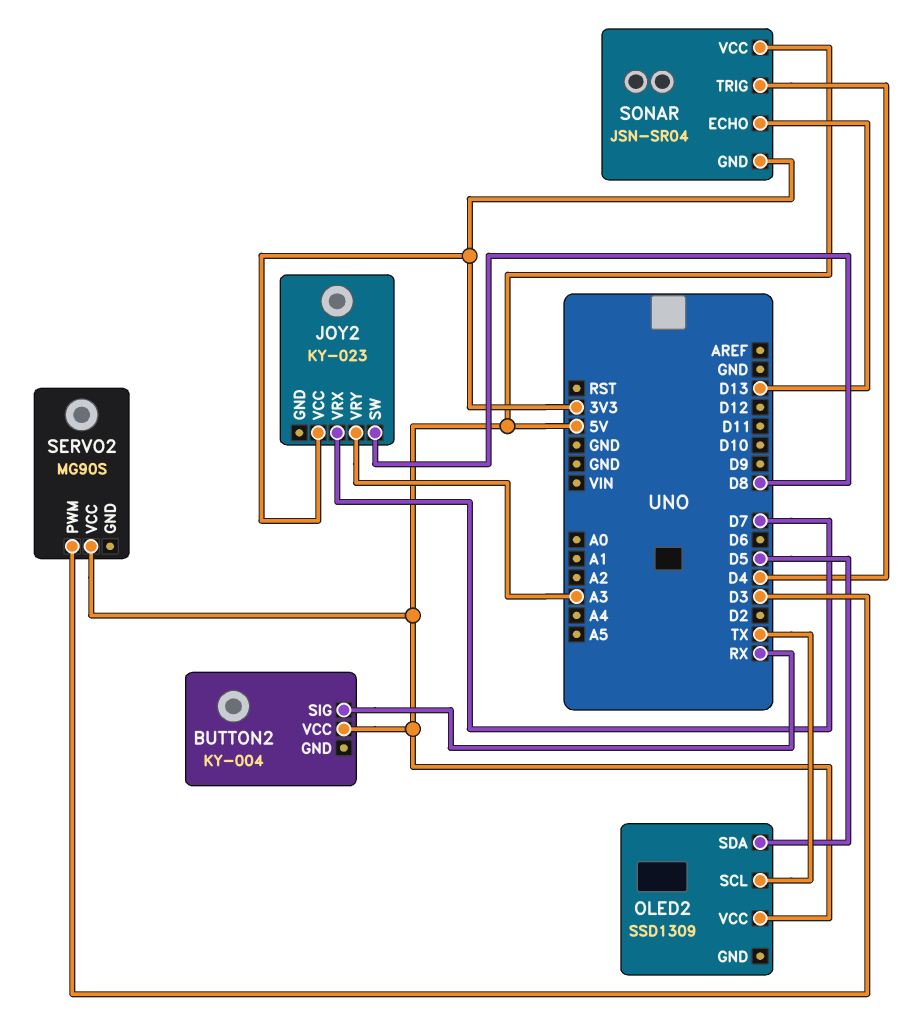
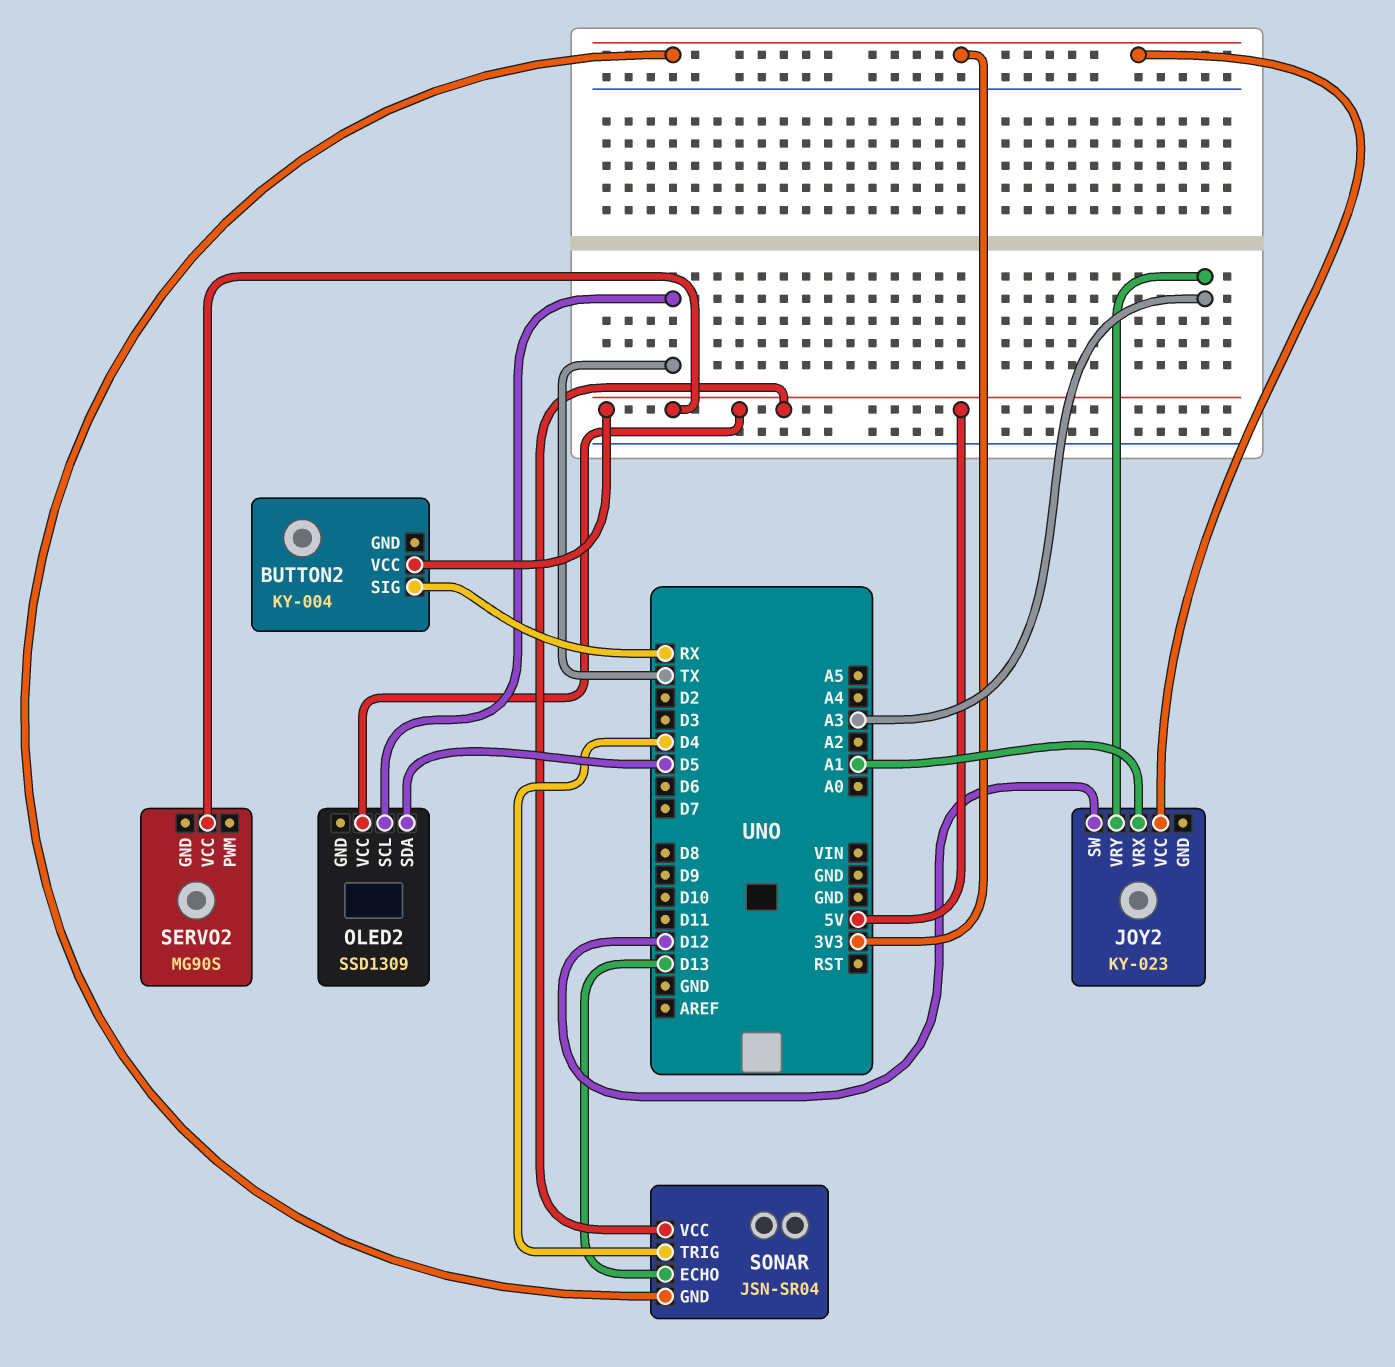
JOY2 pin SW: D8 -> D12
JOY2 pin VRX: D7 -> A1
SERVO2 pin PWM: D3 -> none

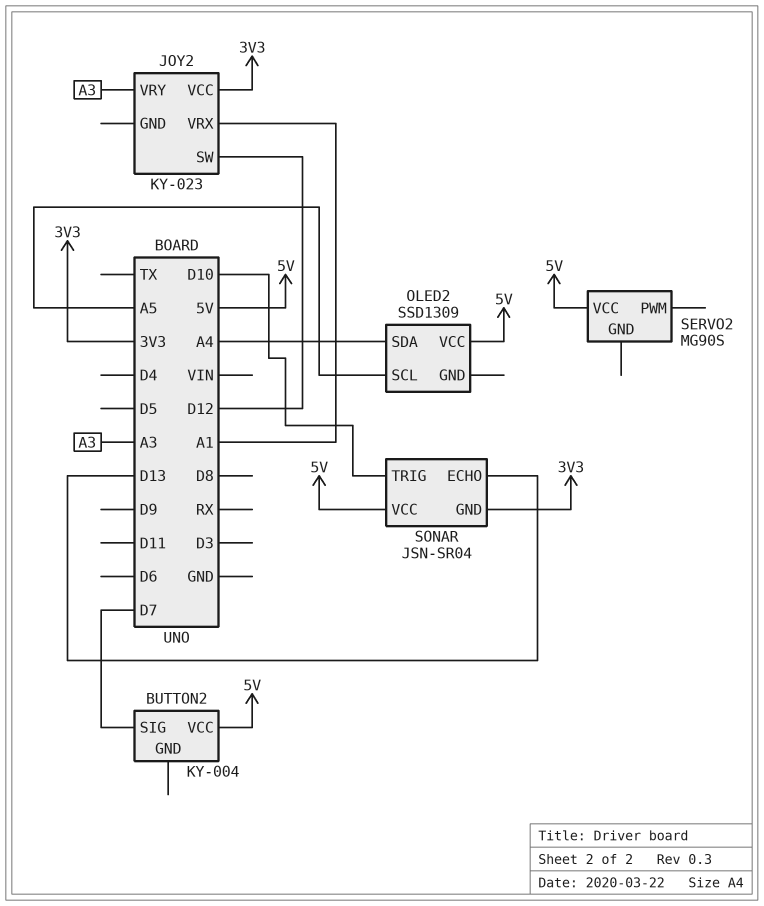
BUTTON2 pin SIG: RX -> D7
OLED2 pin SCL: TX -> A5
OLED2 pin SDA: D5 -> A4
SONAR pin TRIG: D4 -> D10

